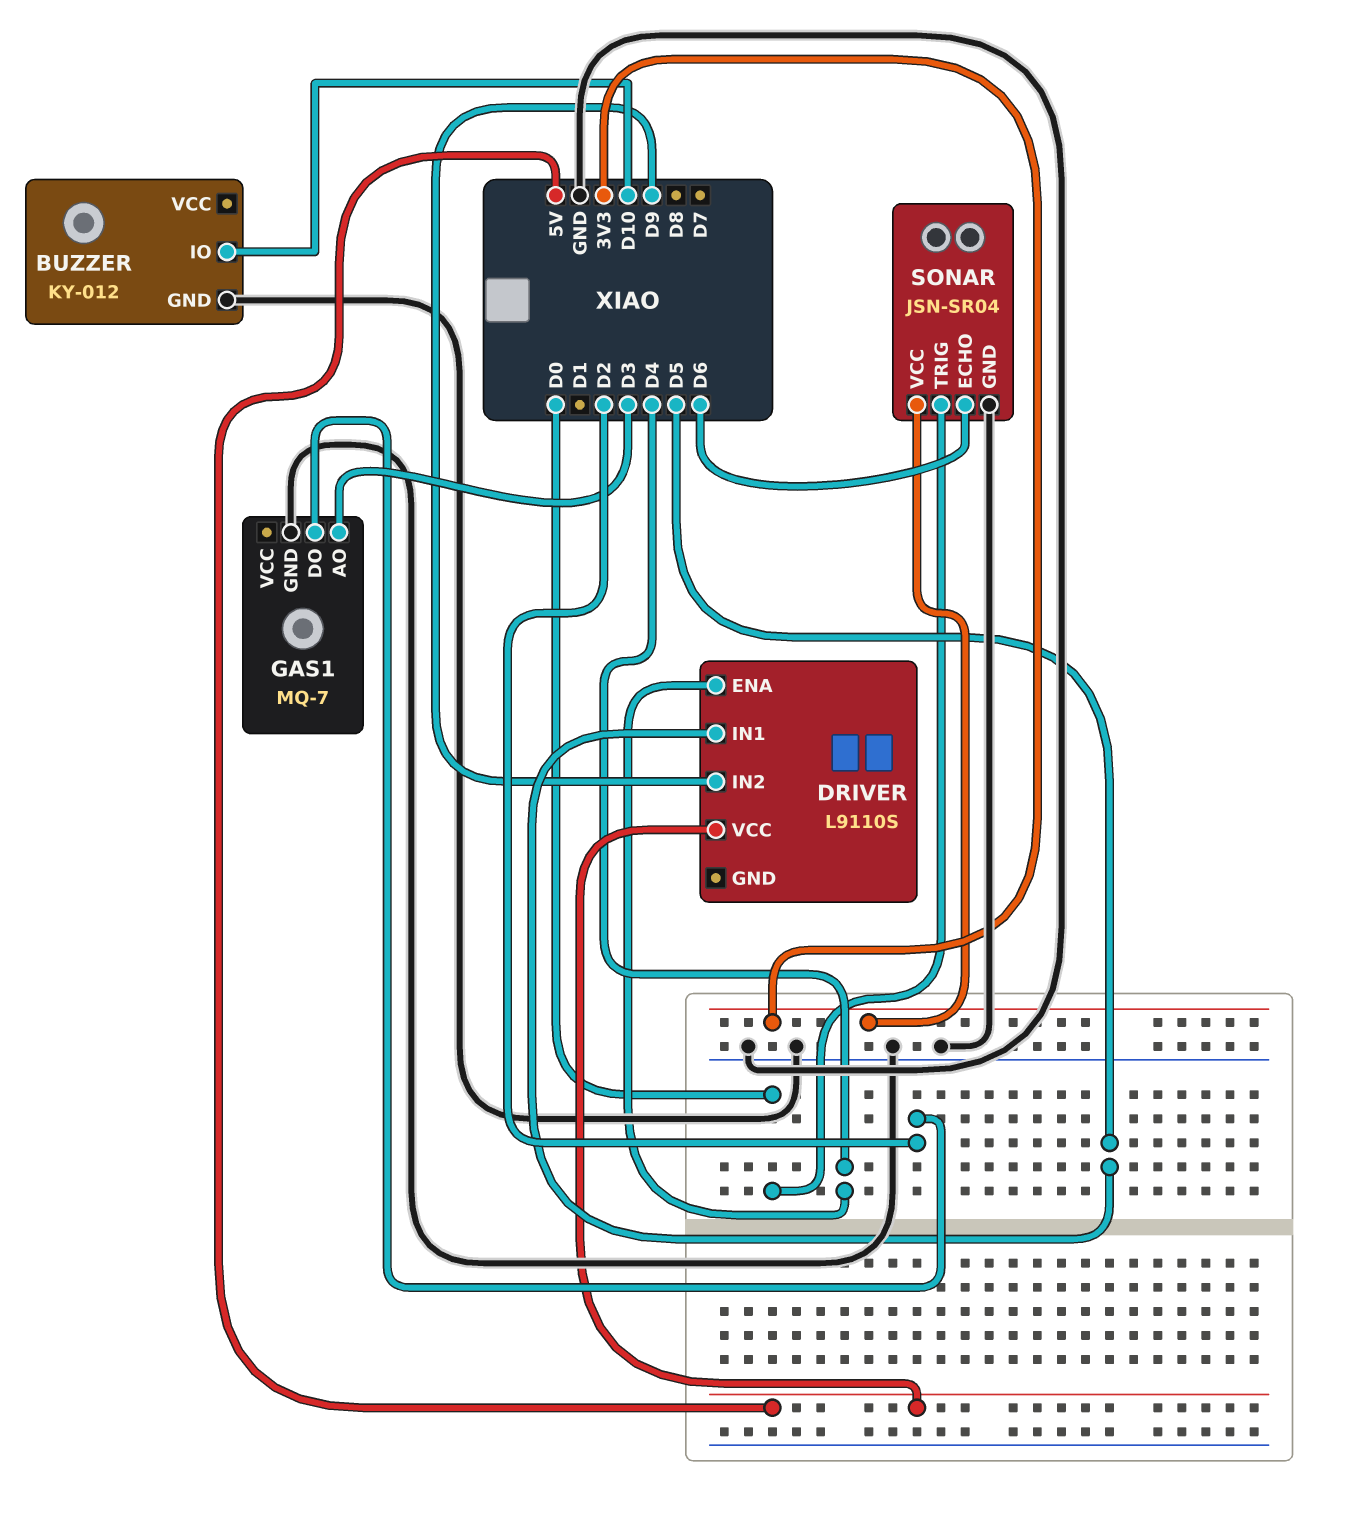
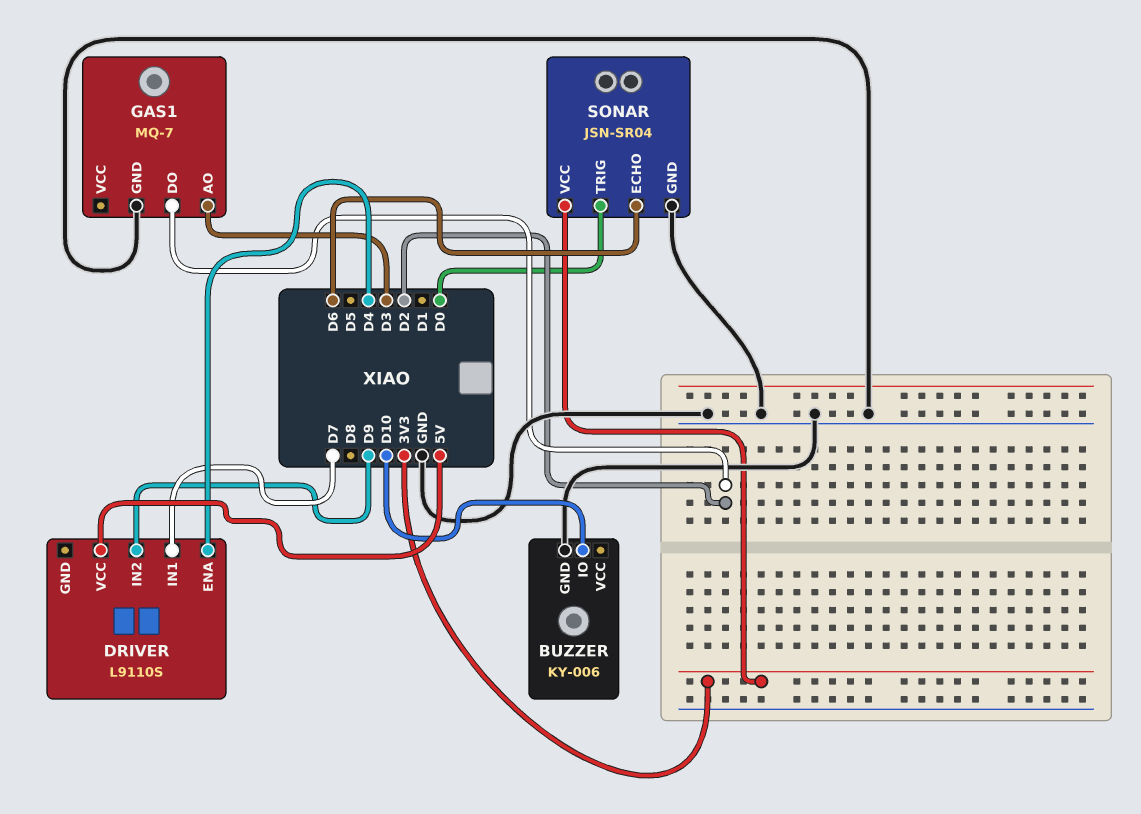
BUZZER: KY-012 -> KY-006
DRIVER pin IN1: D5 -> D7

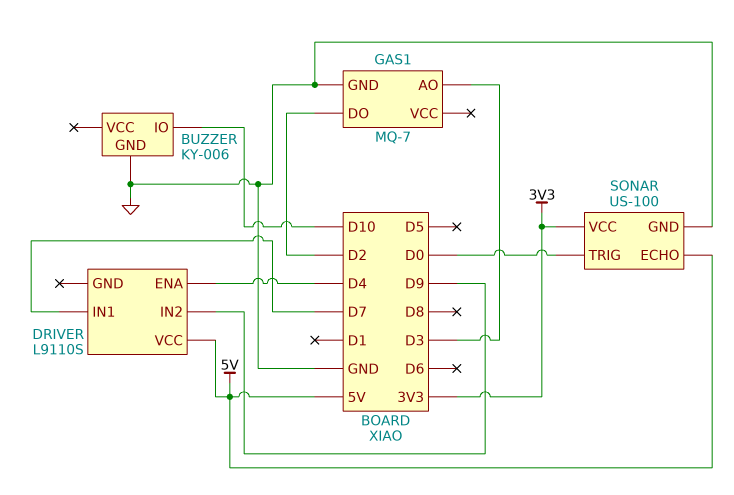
SONAR: JSN-SR04 -> US-100
SONAR pin ECHO: D6 -> 5V

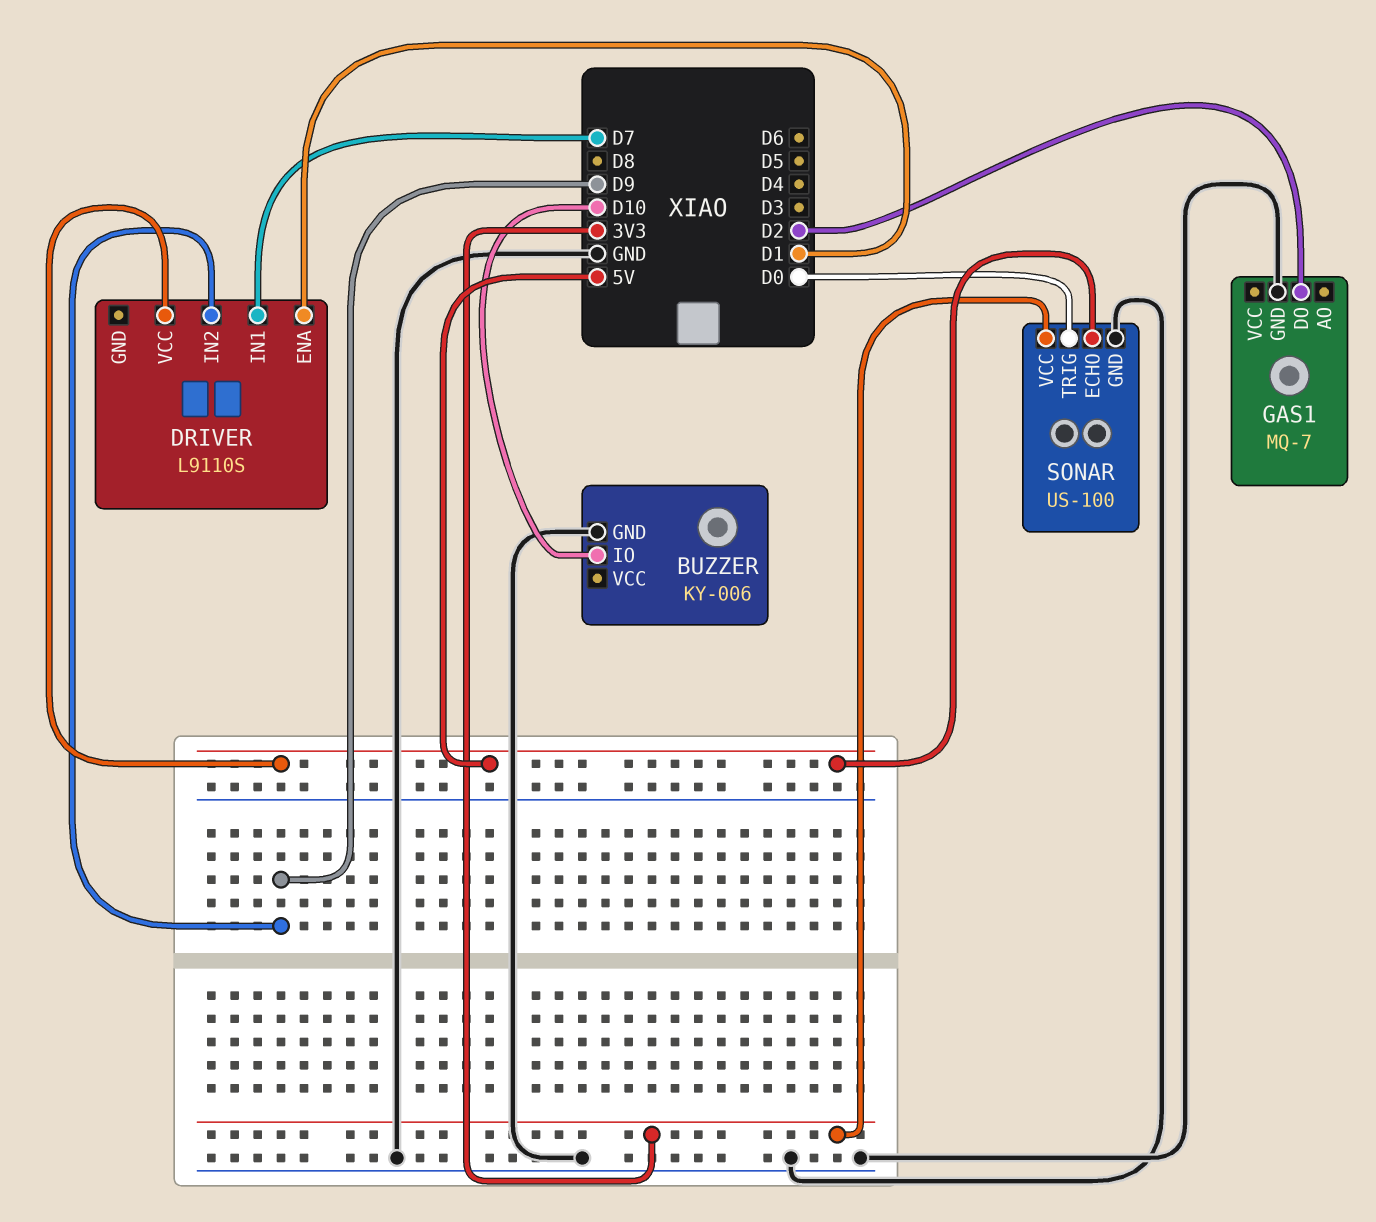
DRIVER pin ENA: D4 -> D1
GAS1 pin AO: D3 -> none

